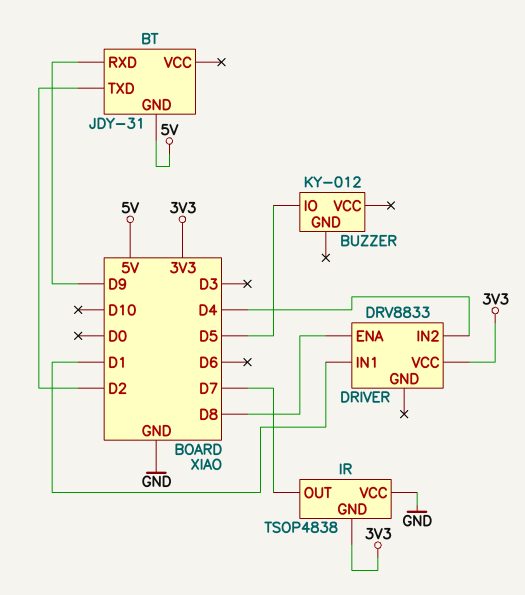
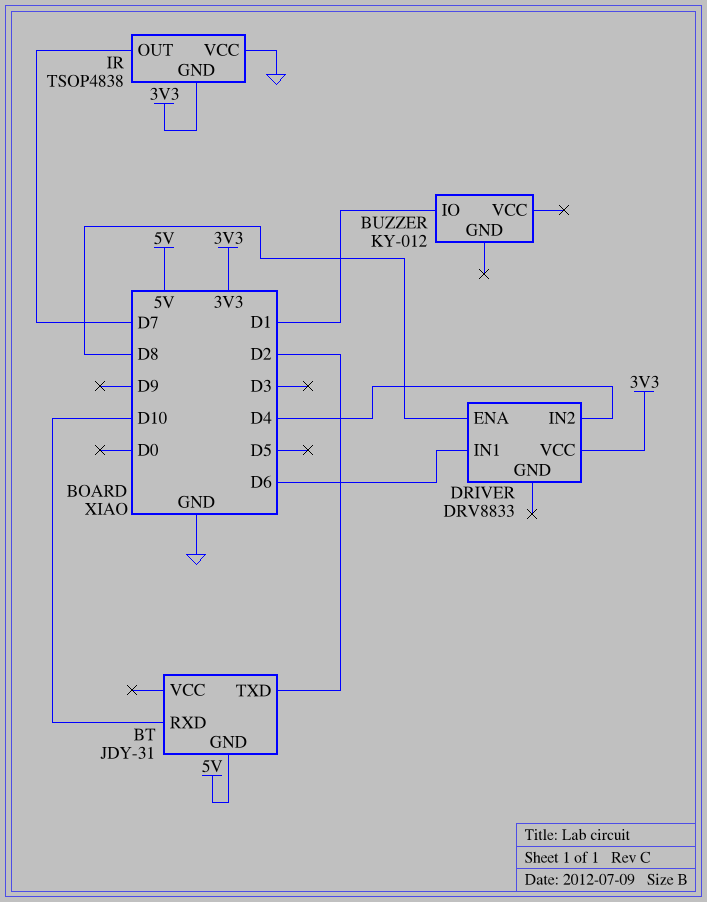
BT pin RXD: D9 -> D10
BUZZER pin IO: D5 -> D1
DRIVER pin IN1: D1 -> D6

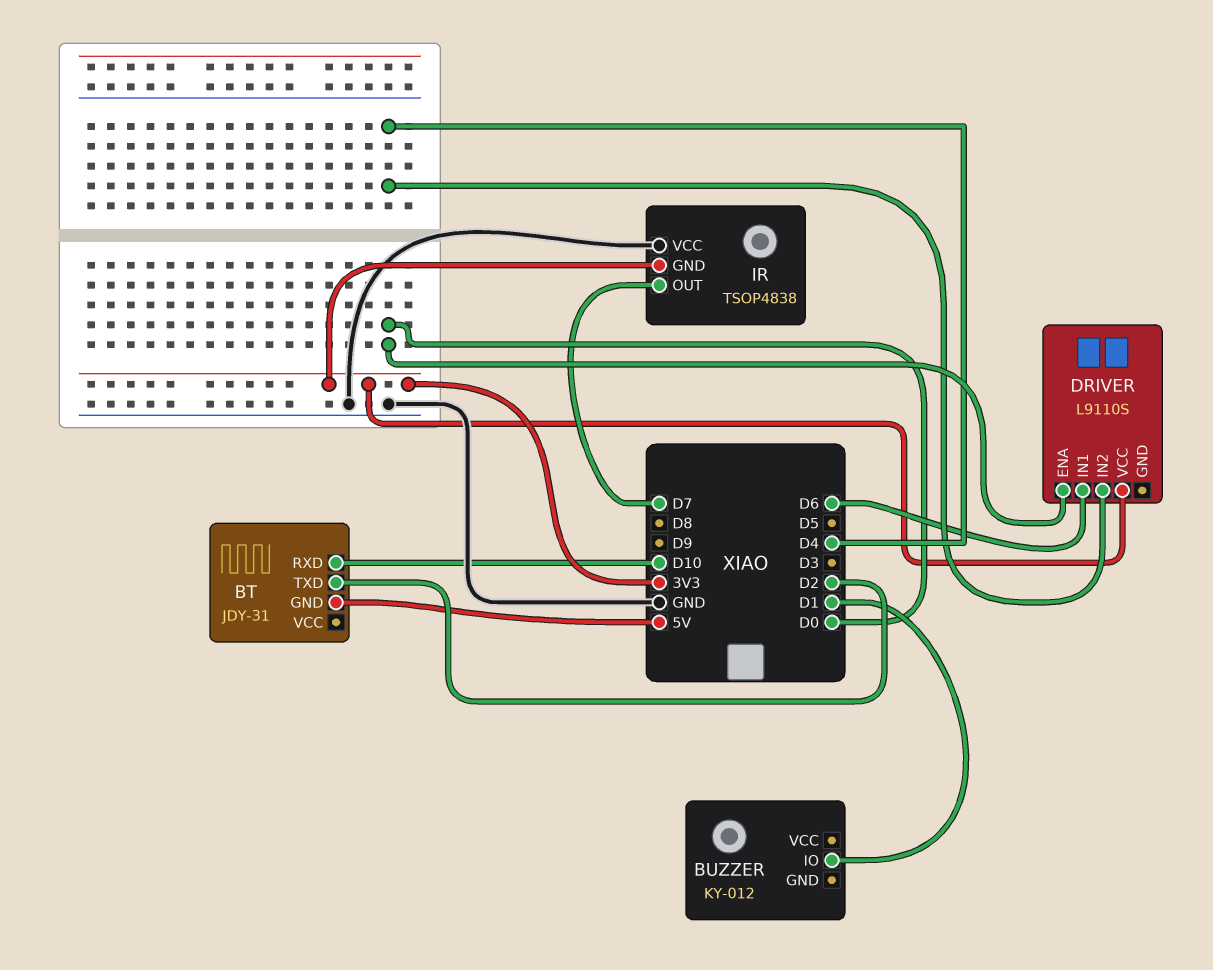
DRIVER: DRV8833 -> L9110S
DRIVER pin ENA: D8 -> D0

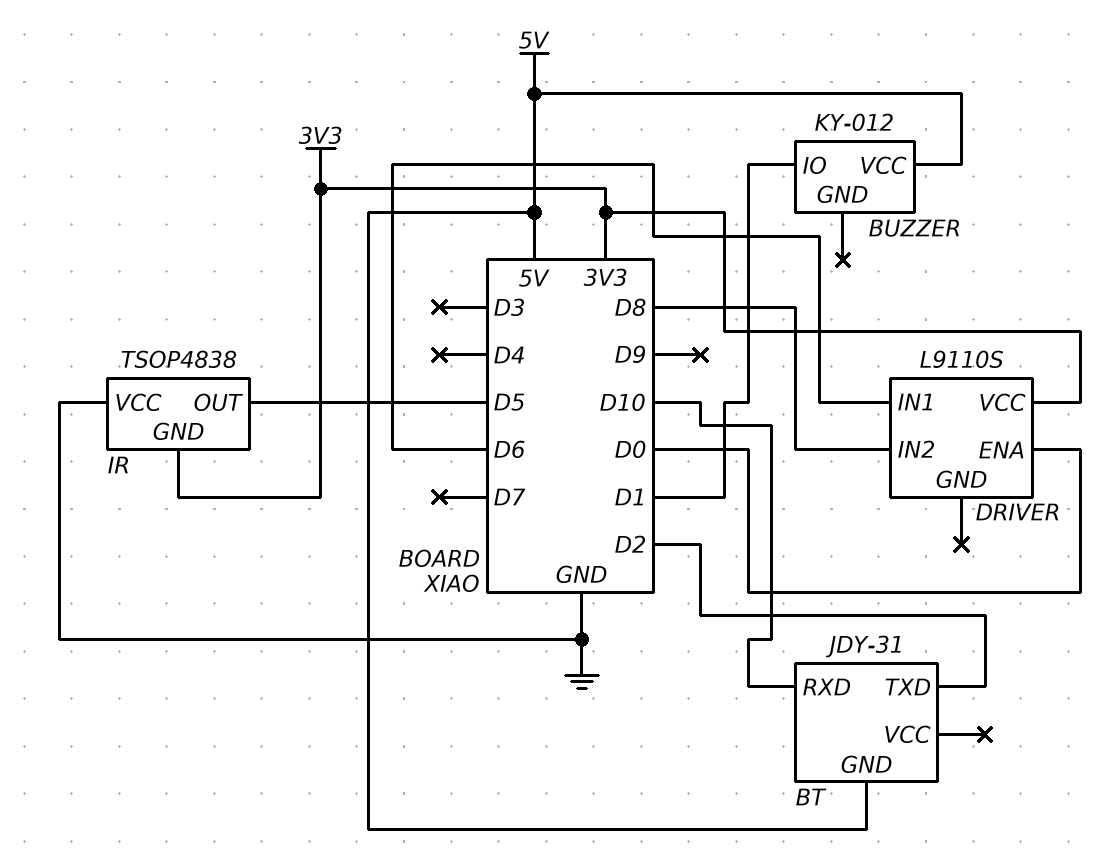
BUZZER pin VCC: none -> 5V
DRIVER pin IN2: D4 -> D8
IR pin OUT: D7 -> D5

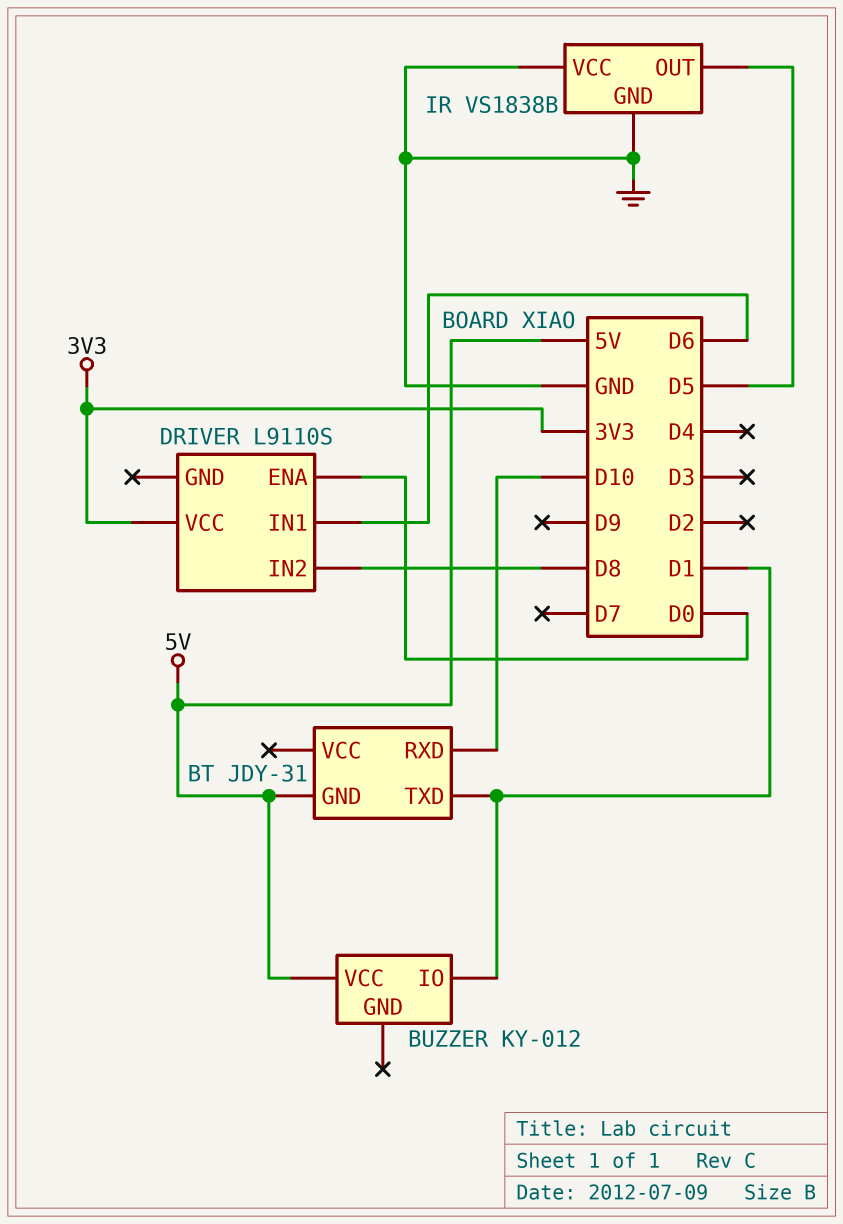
BT pin TXD: D2 -> D1
IR: TSOP4838 -> VS1838B
IR pin GND: 3V3 -> GND

